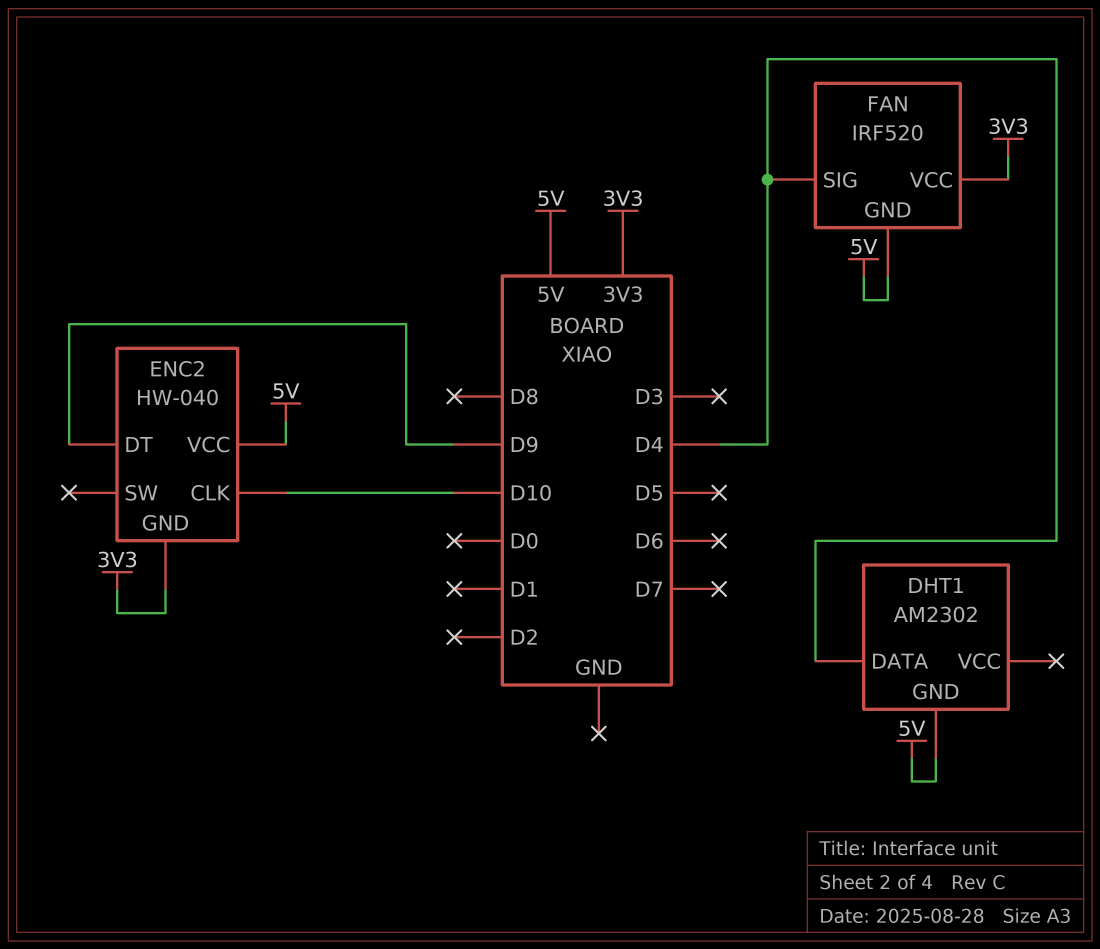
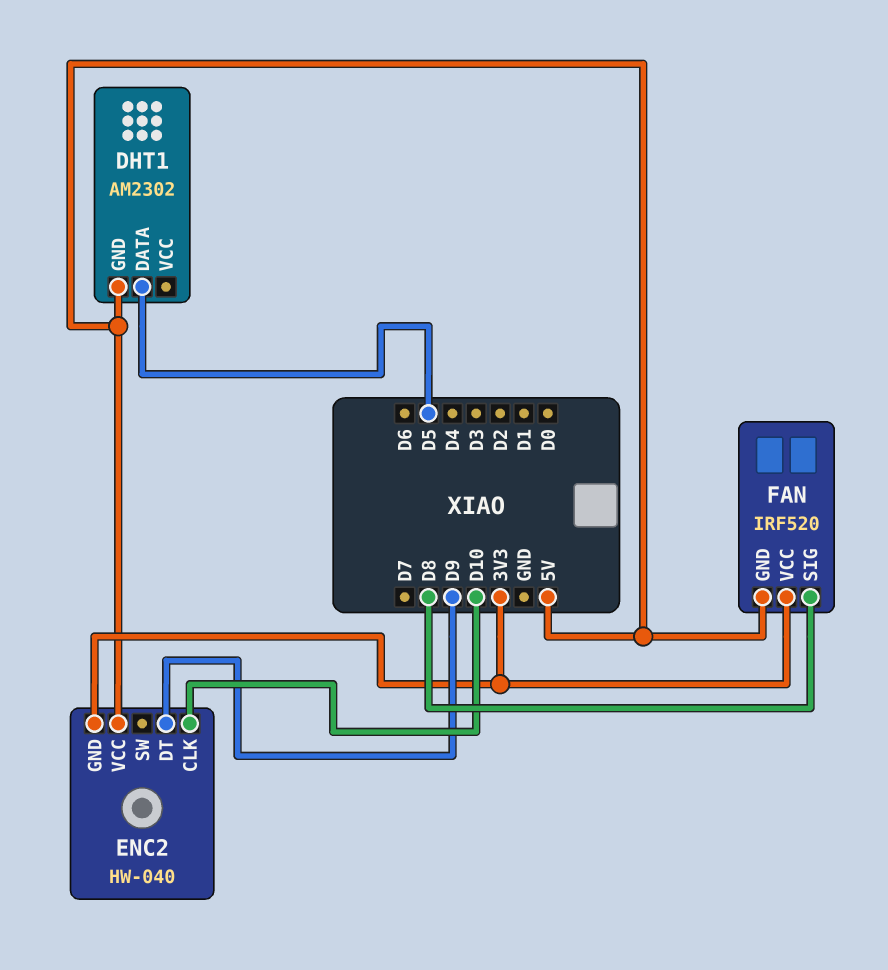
DHT1 pin DATA: D4 -> D5
FAN pin SIG: D4 -> D8

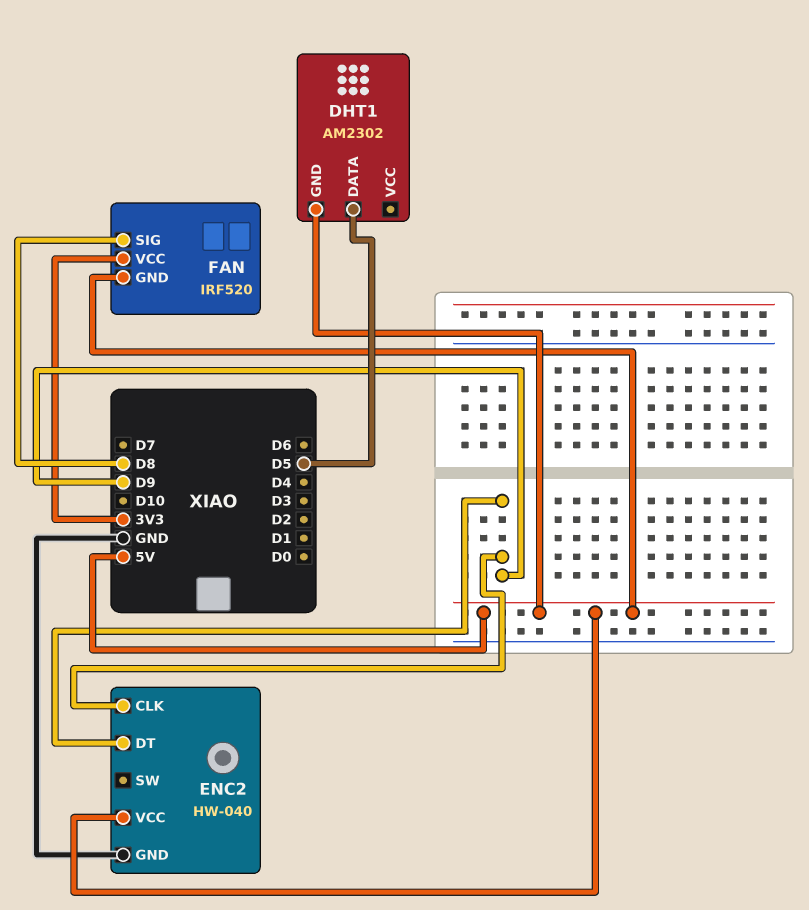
ENC2 pin CLK: D10 -> D9
ENC2 pin GND: 3V3 -> GND

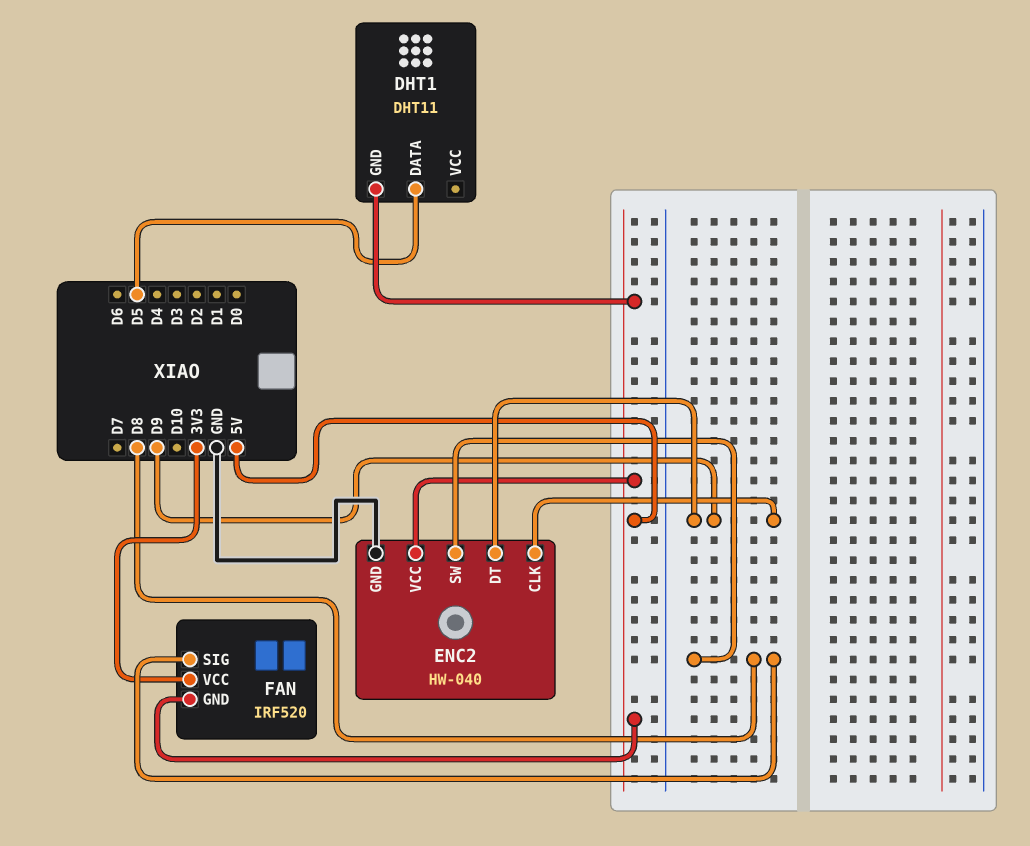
DHT1: AM2302 -> DHT11
ENC2 pin SW: none -> D8

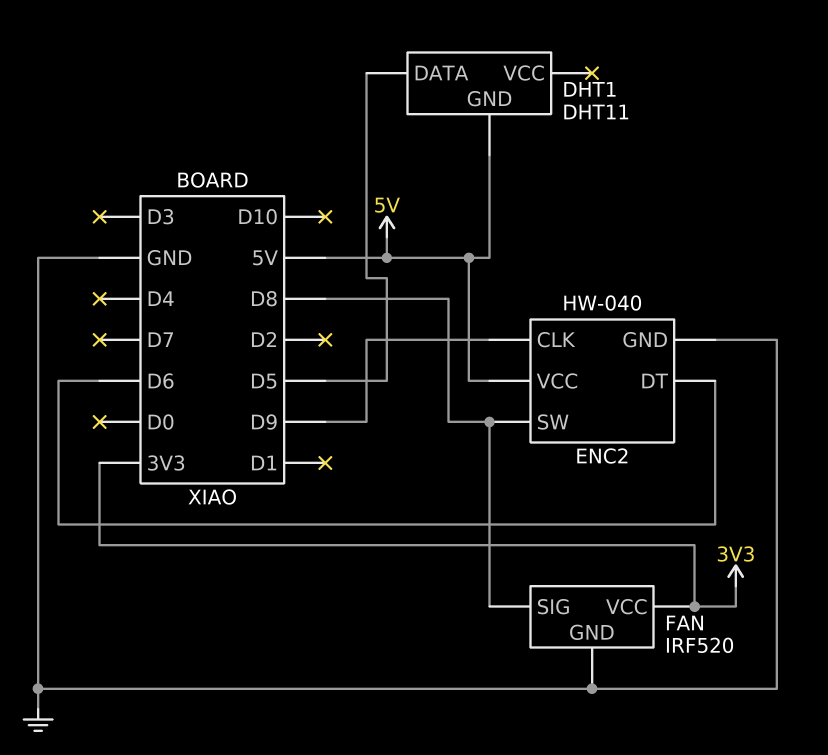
ENC2 pin DT: D9 -> D6
FAN pin GND: 5V -> GND

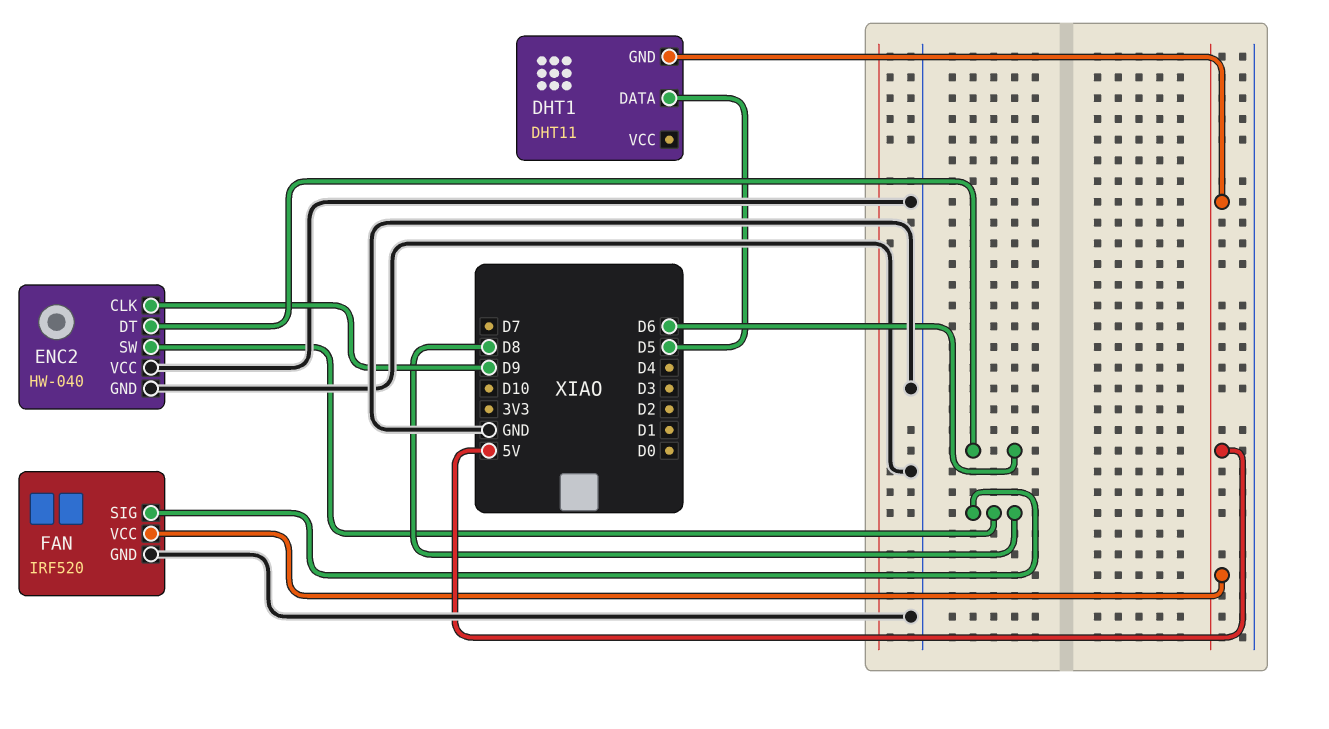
ENC2 pin VCC: 5V -> GND
FAN pin VCC: 3V3 -> 5V

